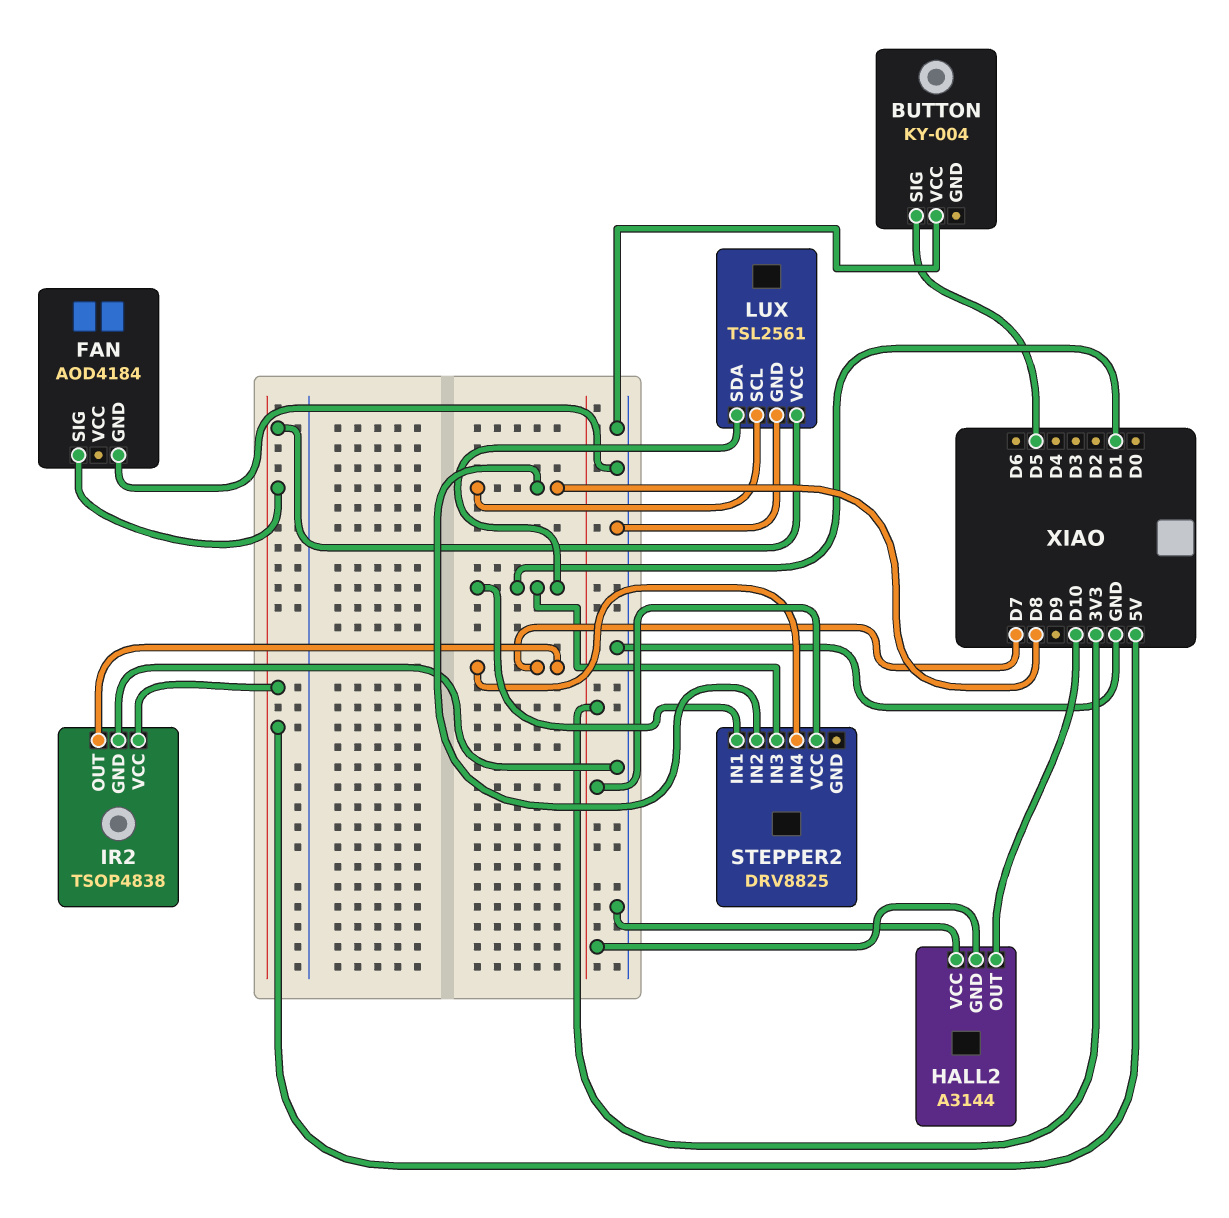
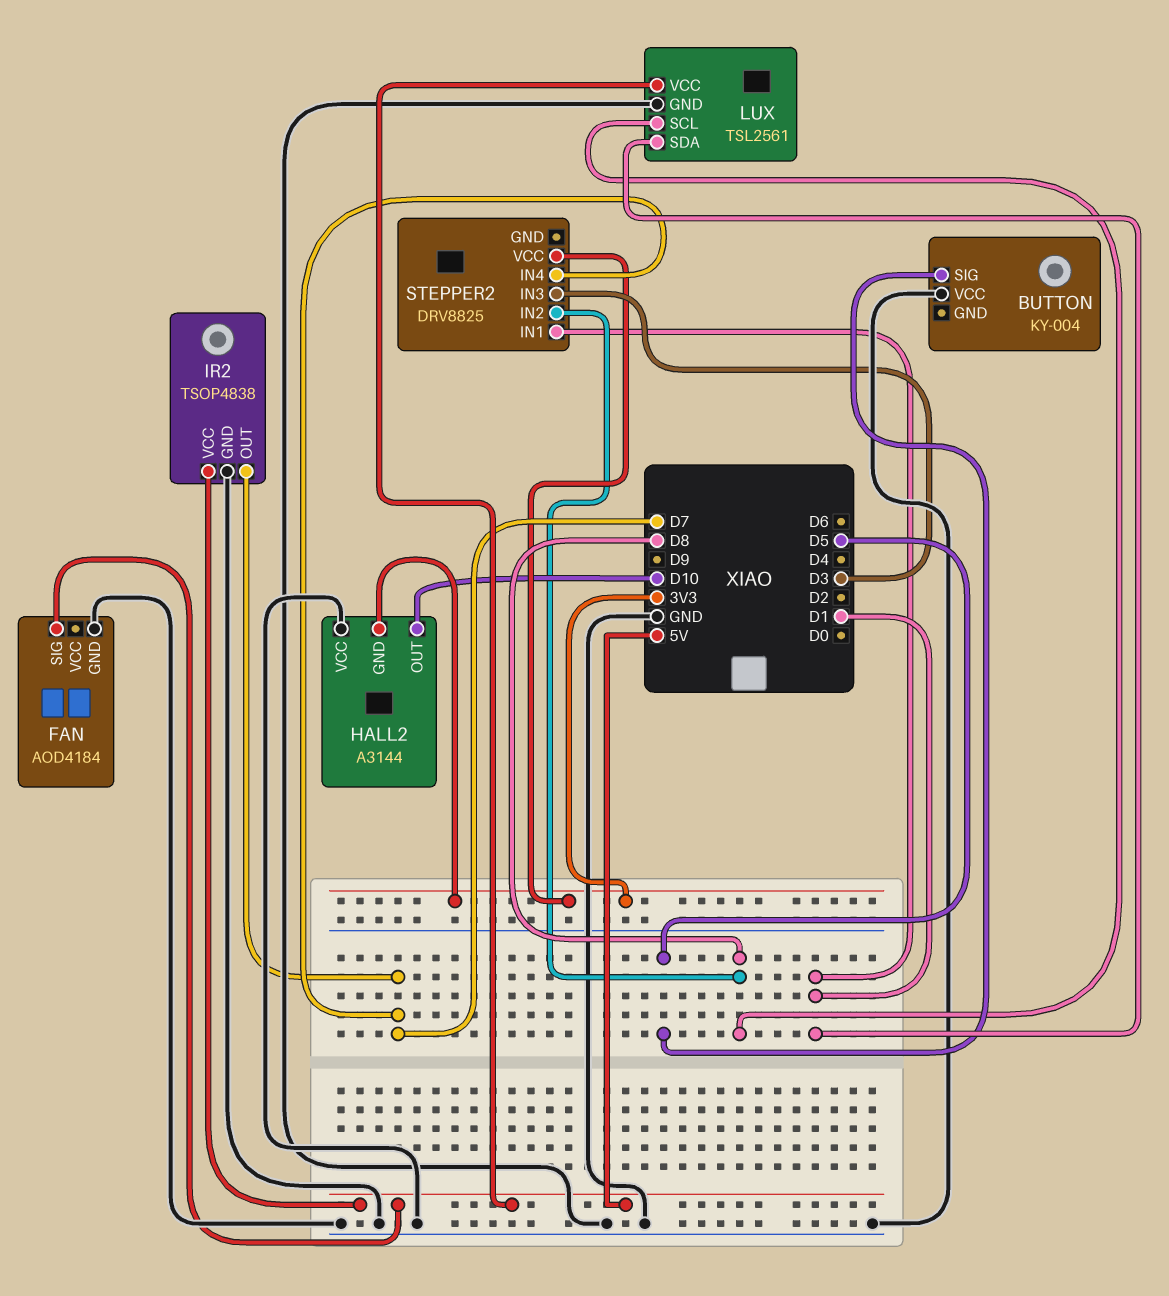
STEPPER2 pin IN3: D1 -> D3

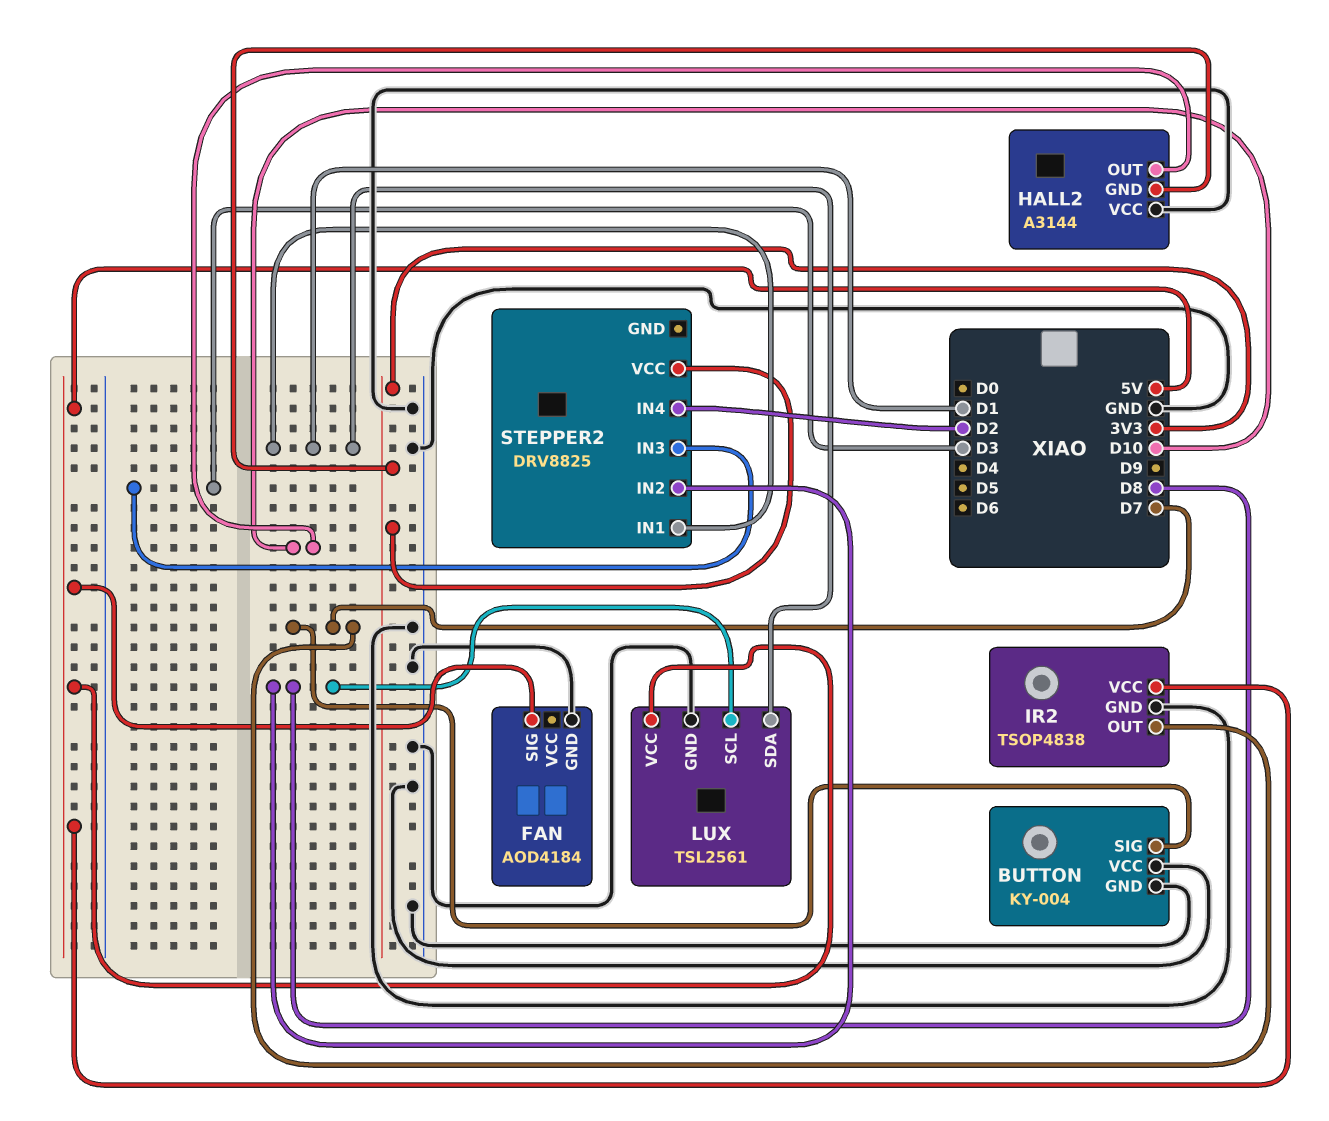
BUTTON pin GND: none -> GND
BUTTON pin SIG: D5 -> D7
STEPPER2 pin IN4: D7 -> D2

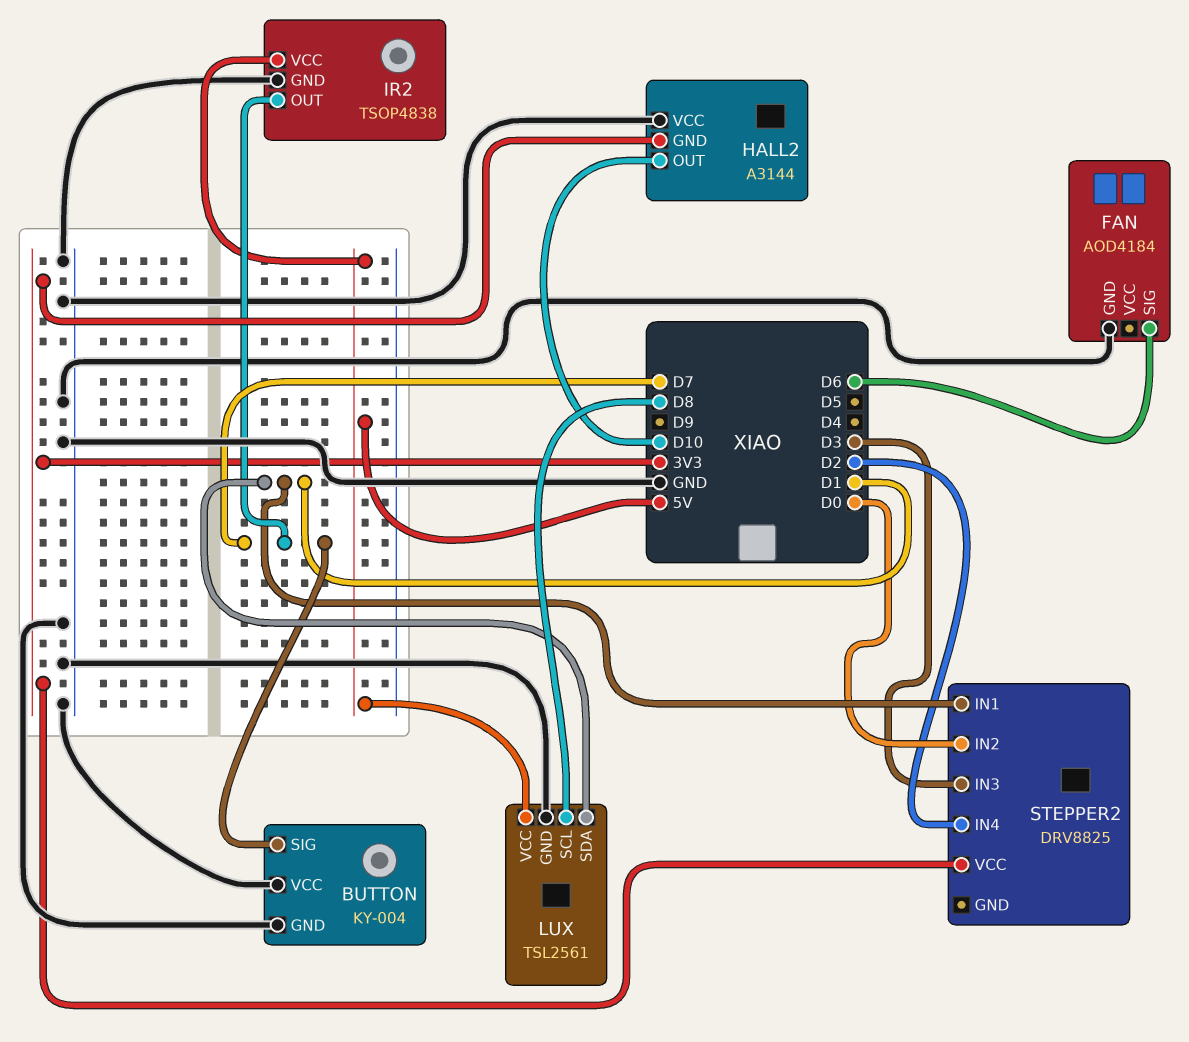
FAN pin SIG: 5V -> D6
STEPPER2 pin IN2: D8 -> D0

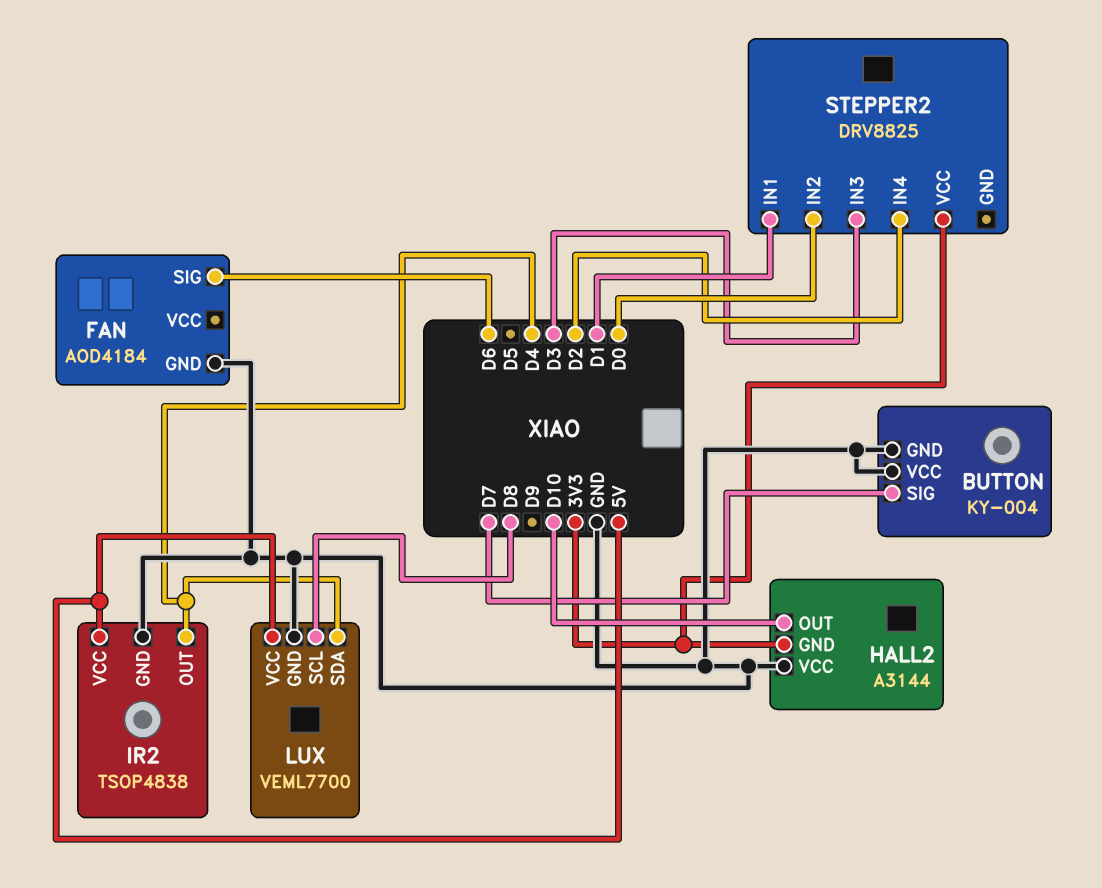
IR2 pin OUT: D7 -> D4
LUX: TSL2561 -> VEML7700
LUX pin SDA: D1 -> D4

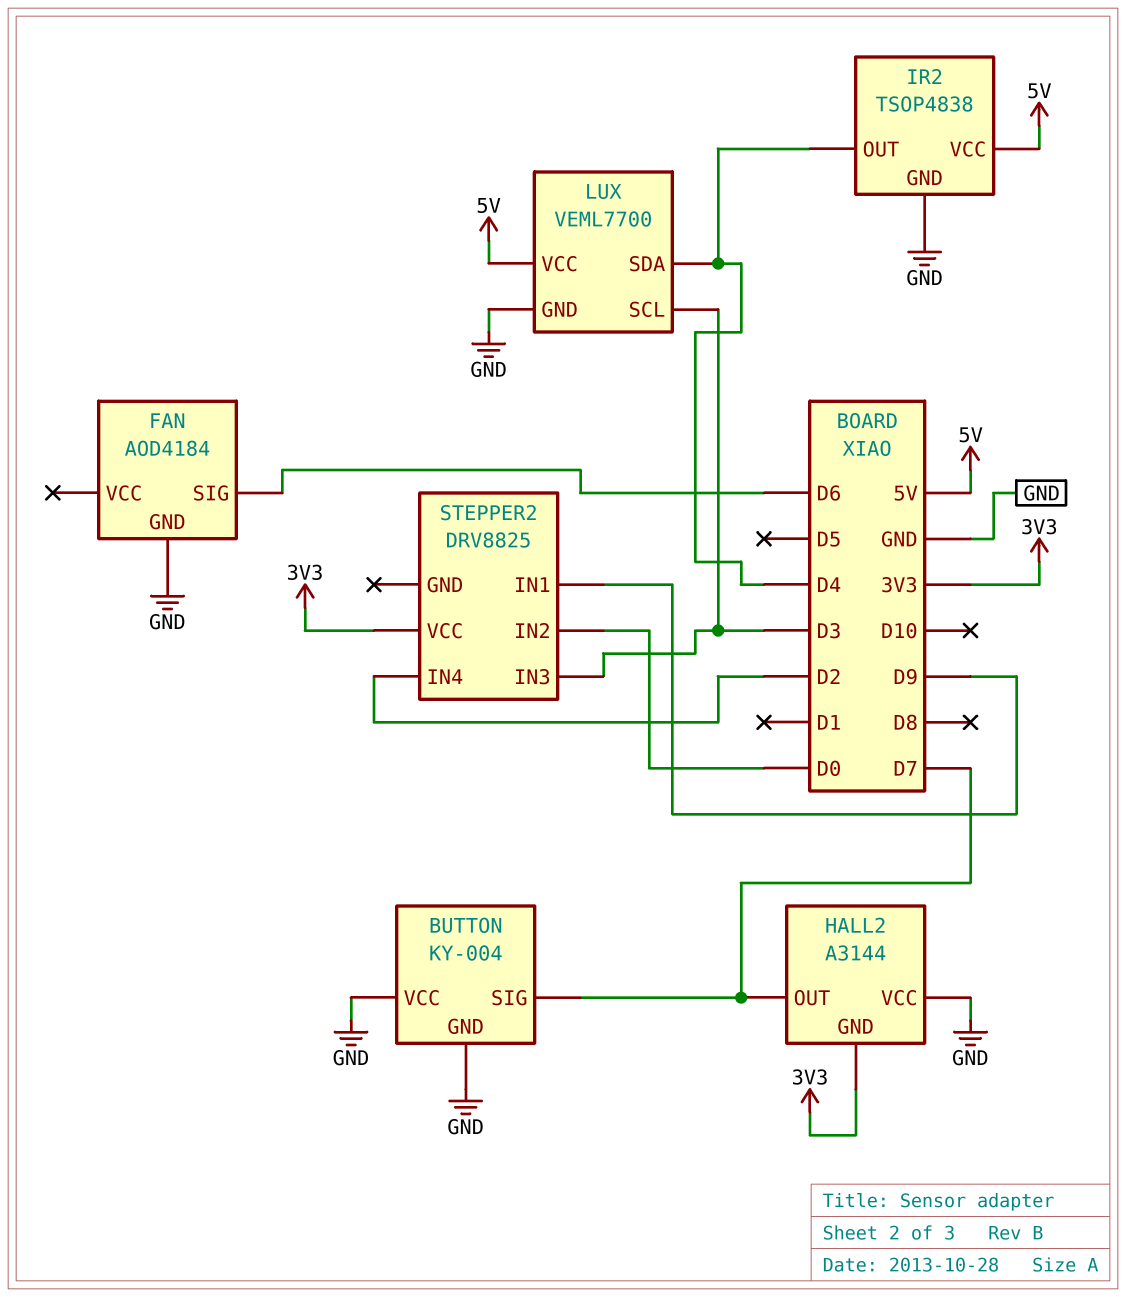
HALL2 pin OUT: D10 -> D7
LUX pin SCL: D8 -> D3
STEPPER2 pin IN1: D1 -> D9

